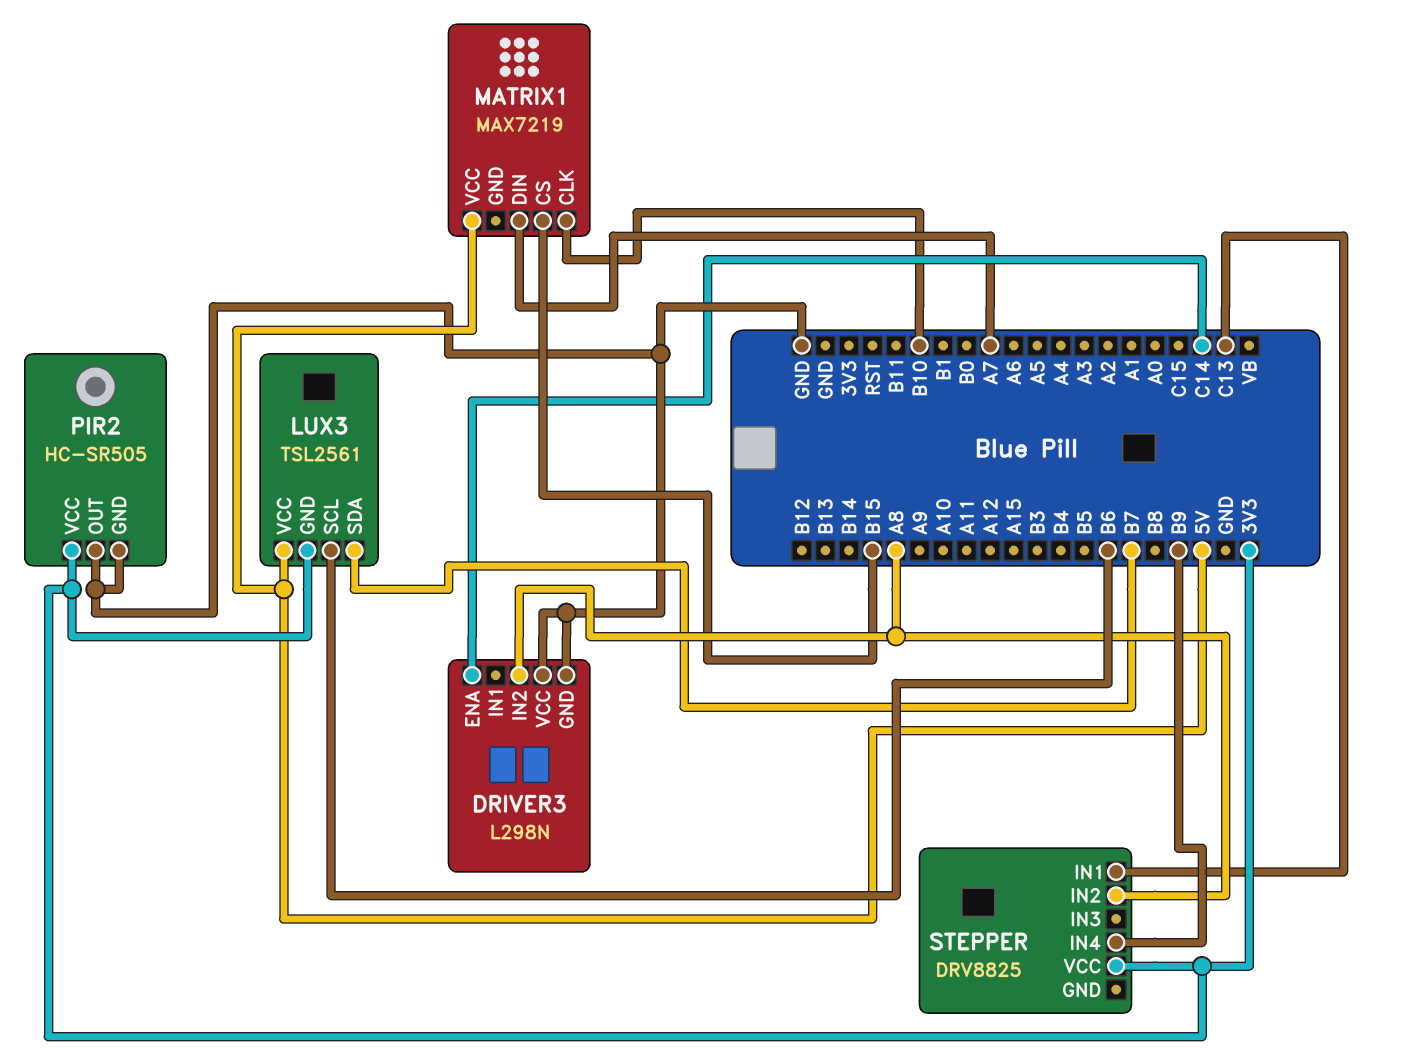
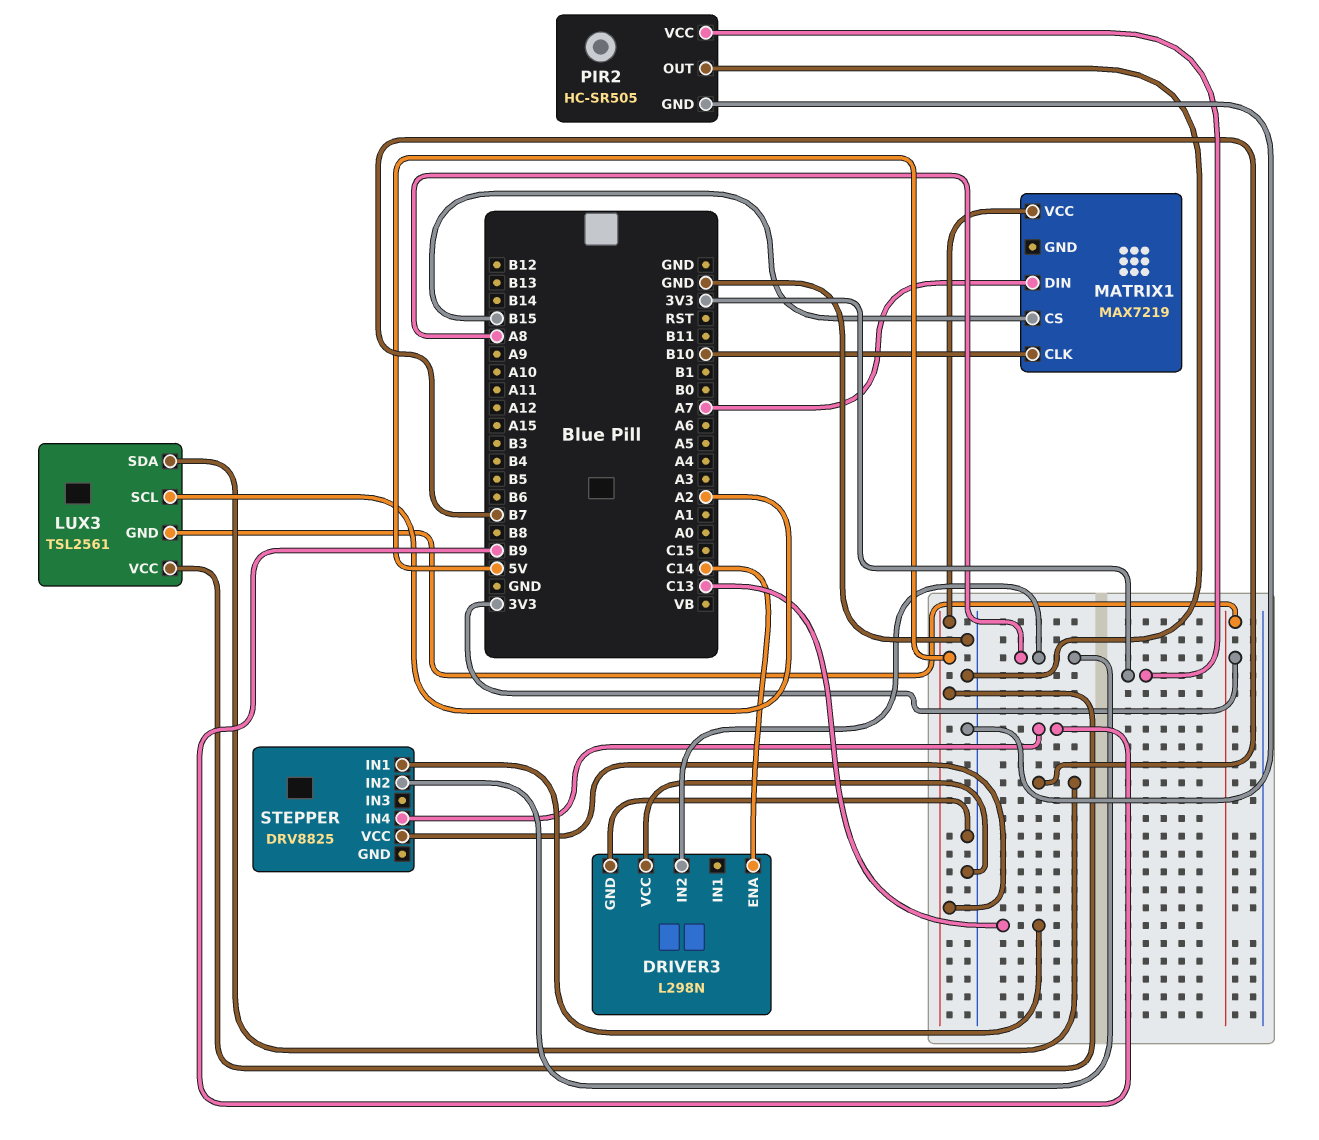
LUX3 pin SCL: B6 -> A2
STEPPER pin VCC: 3V3 -> 5V

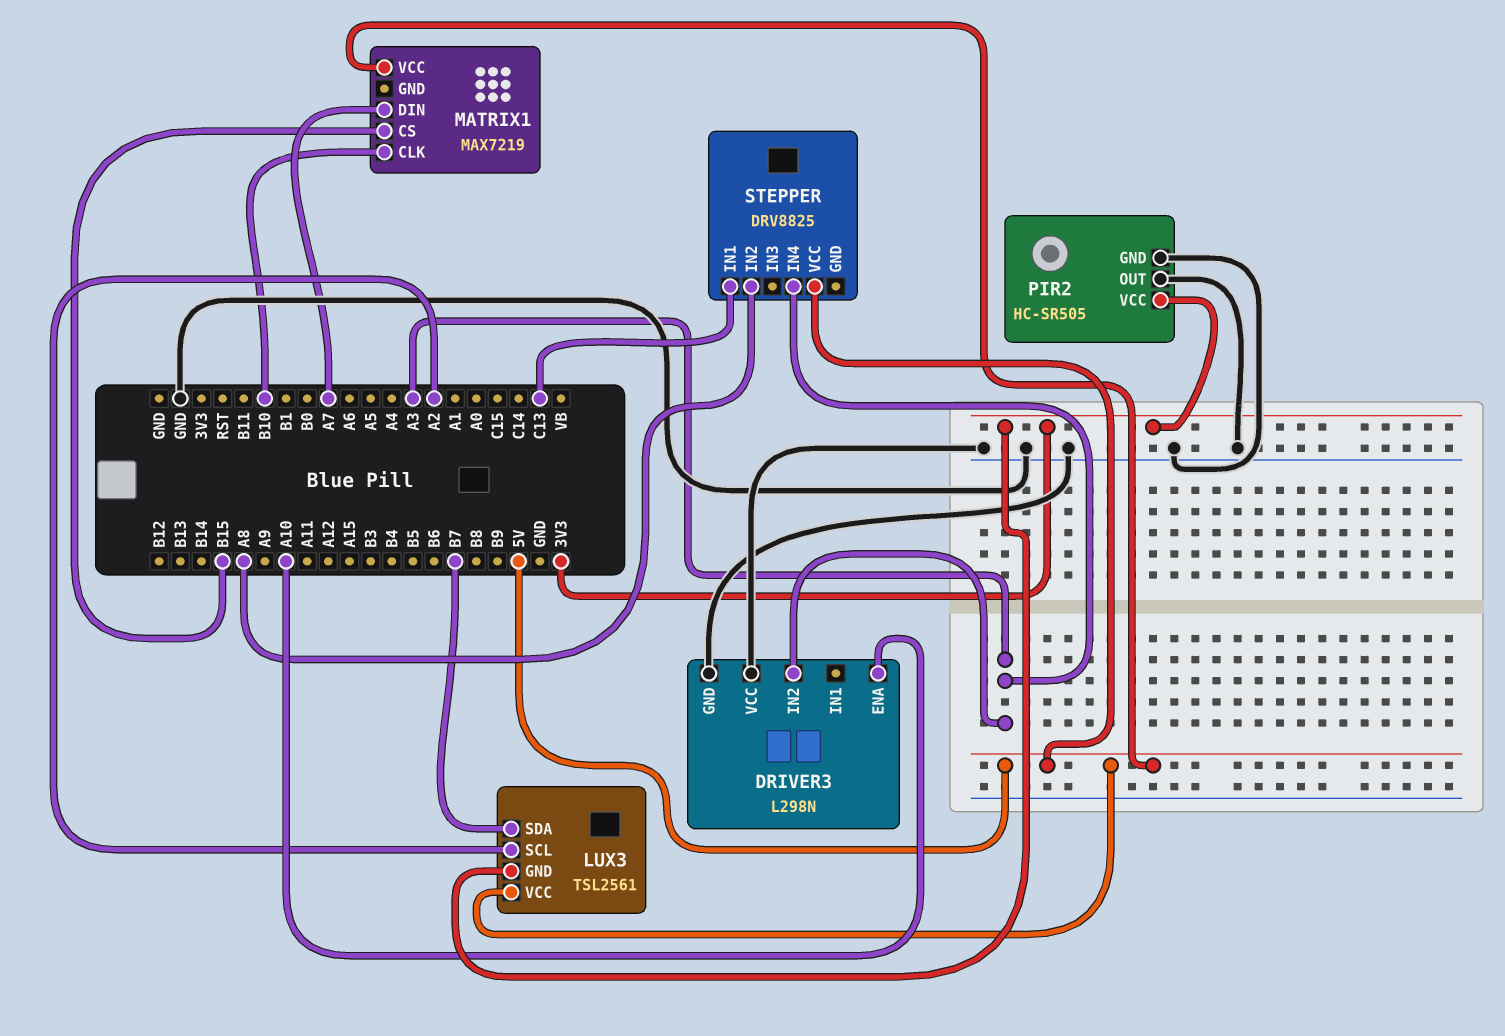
DRIVER3 pin ENA: C14 -> A10
DRIVER3 pin IN2: A8 -> A3
STEPPER pin IN4: B9 -> A3

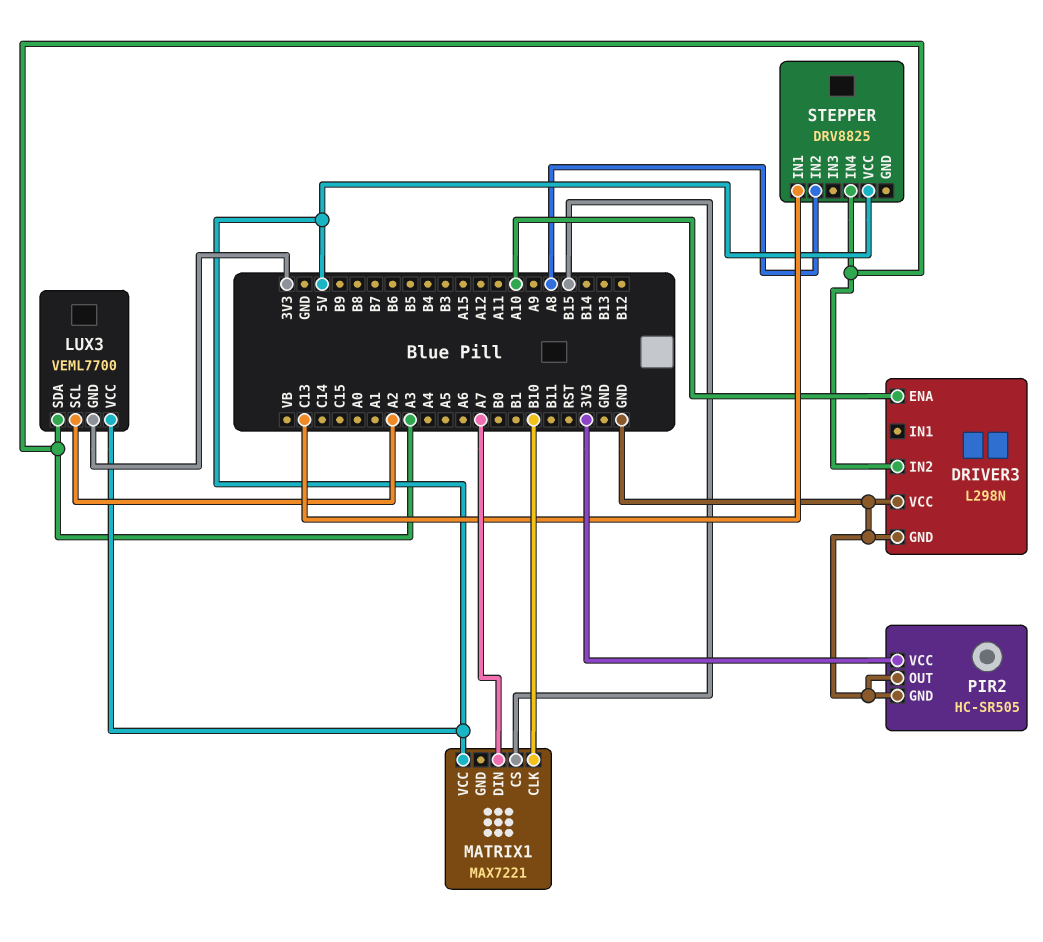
LUX3: TSL2561 -> VEML7700
LUX3 pin SDA: B7 -> A3
MATRIX1: MAX7219 -> MAX7221

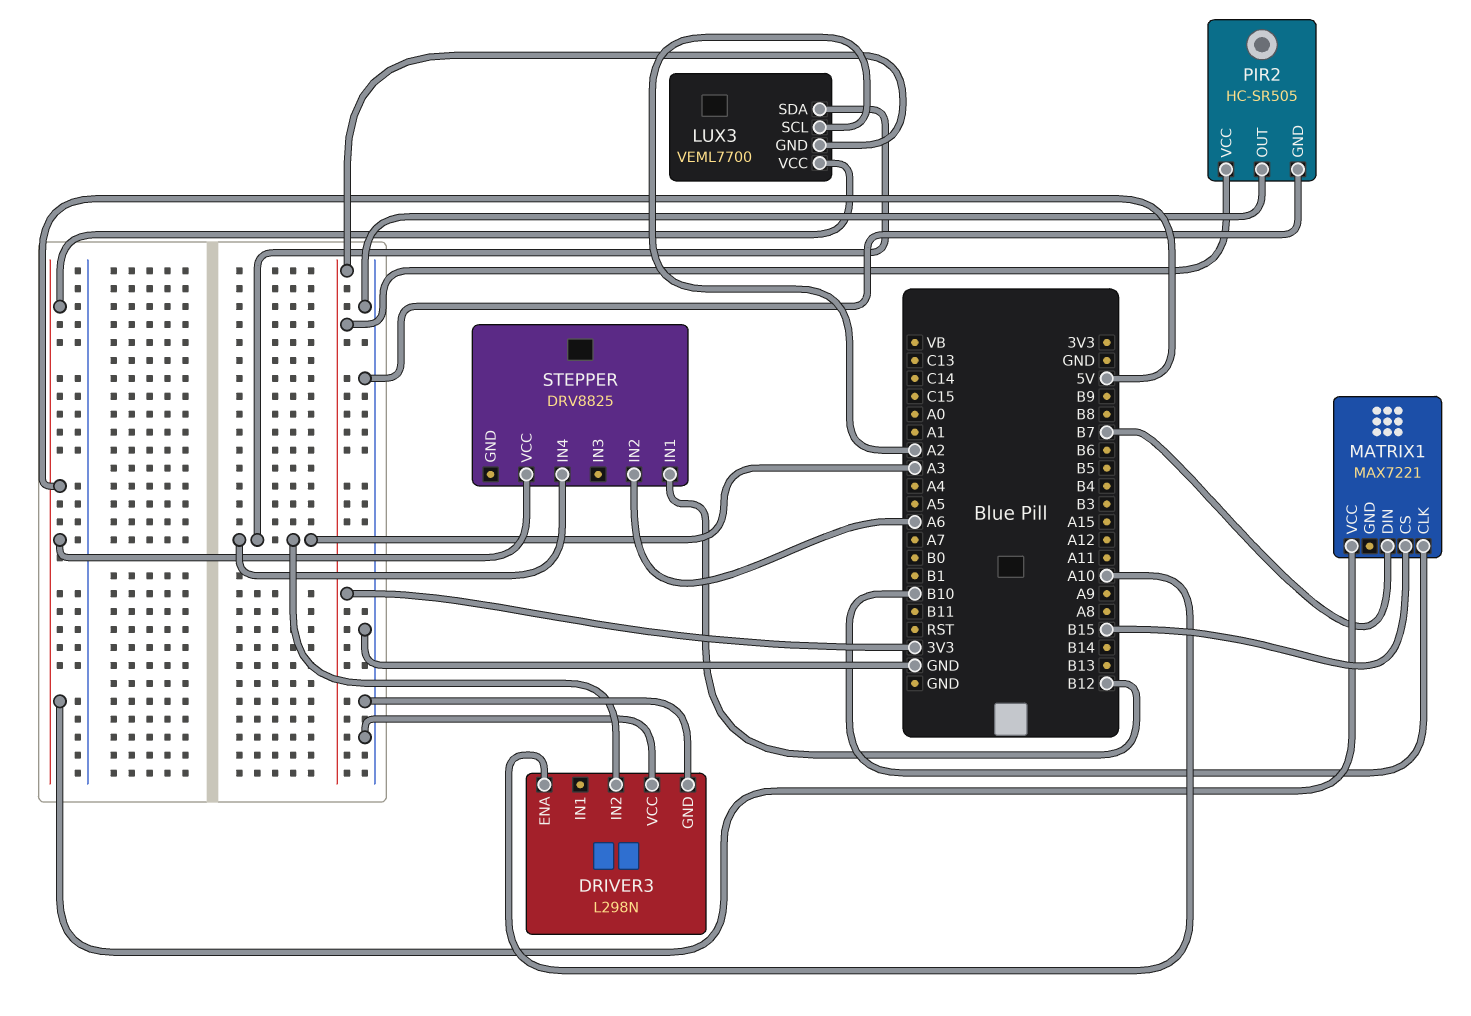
MATRIX1 pin DIN: A7 -> B7
STEPPER pin IN1: C13 -> B12
STEPPER pin IN2: A8 -> A6

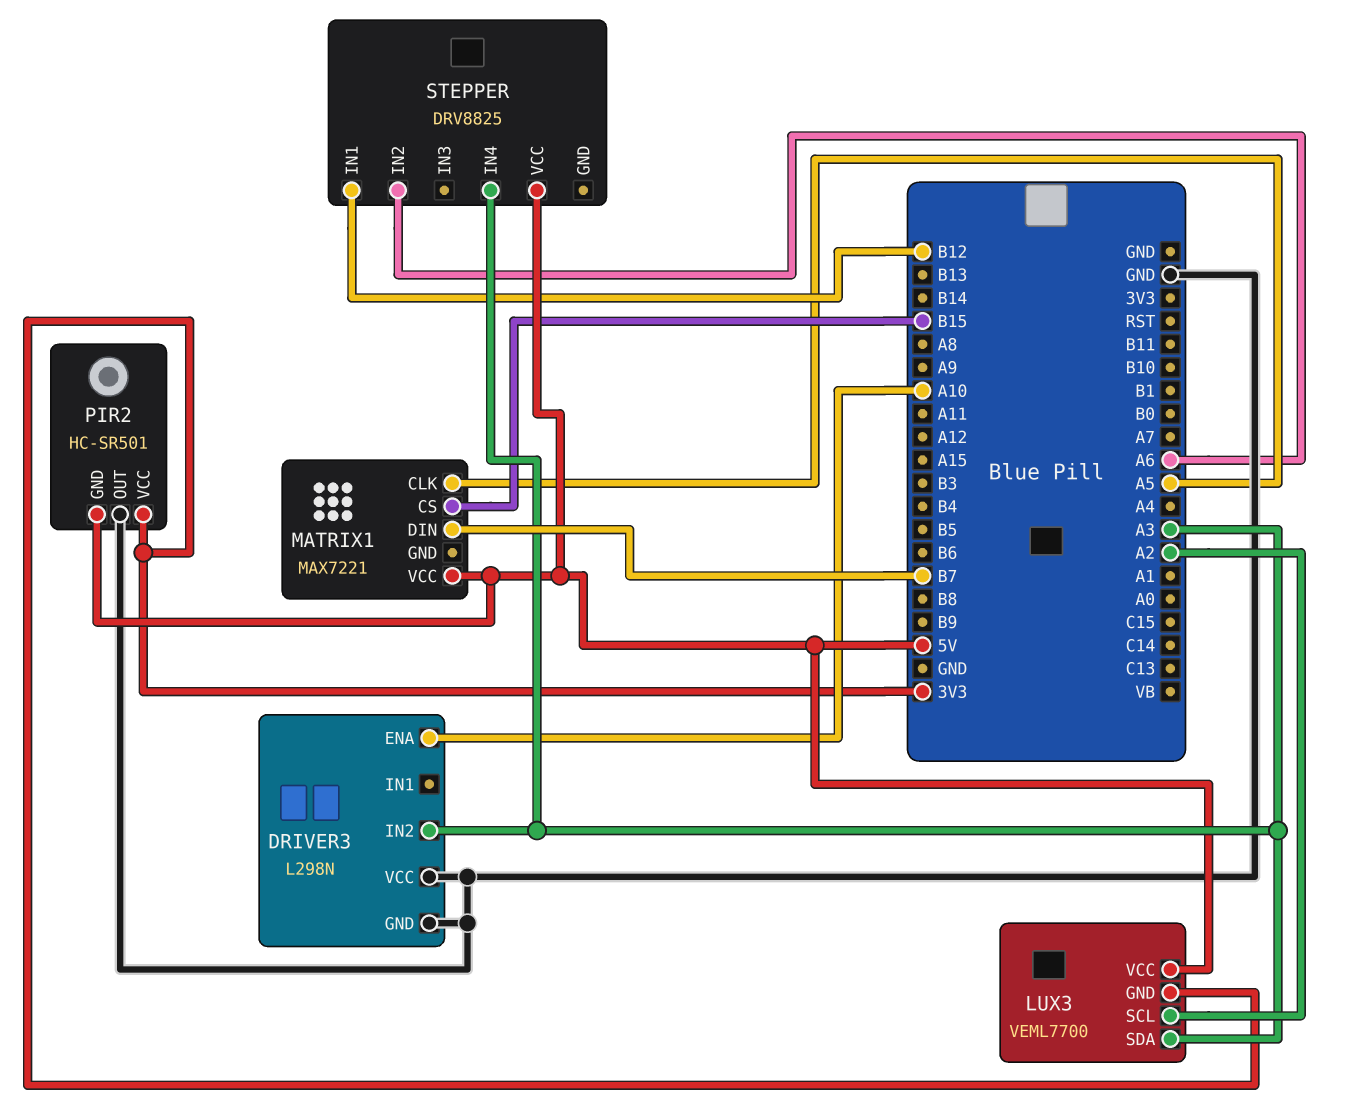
MATRIX1 pin CLK: B10 -> A5
PIR2: HC-SR505 -> HC-SR501
PIR2 pin GND: GND -> 5V

